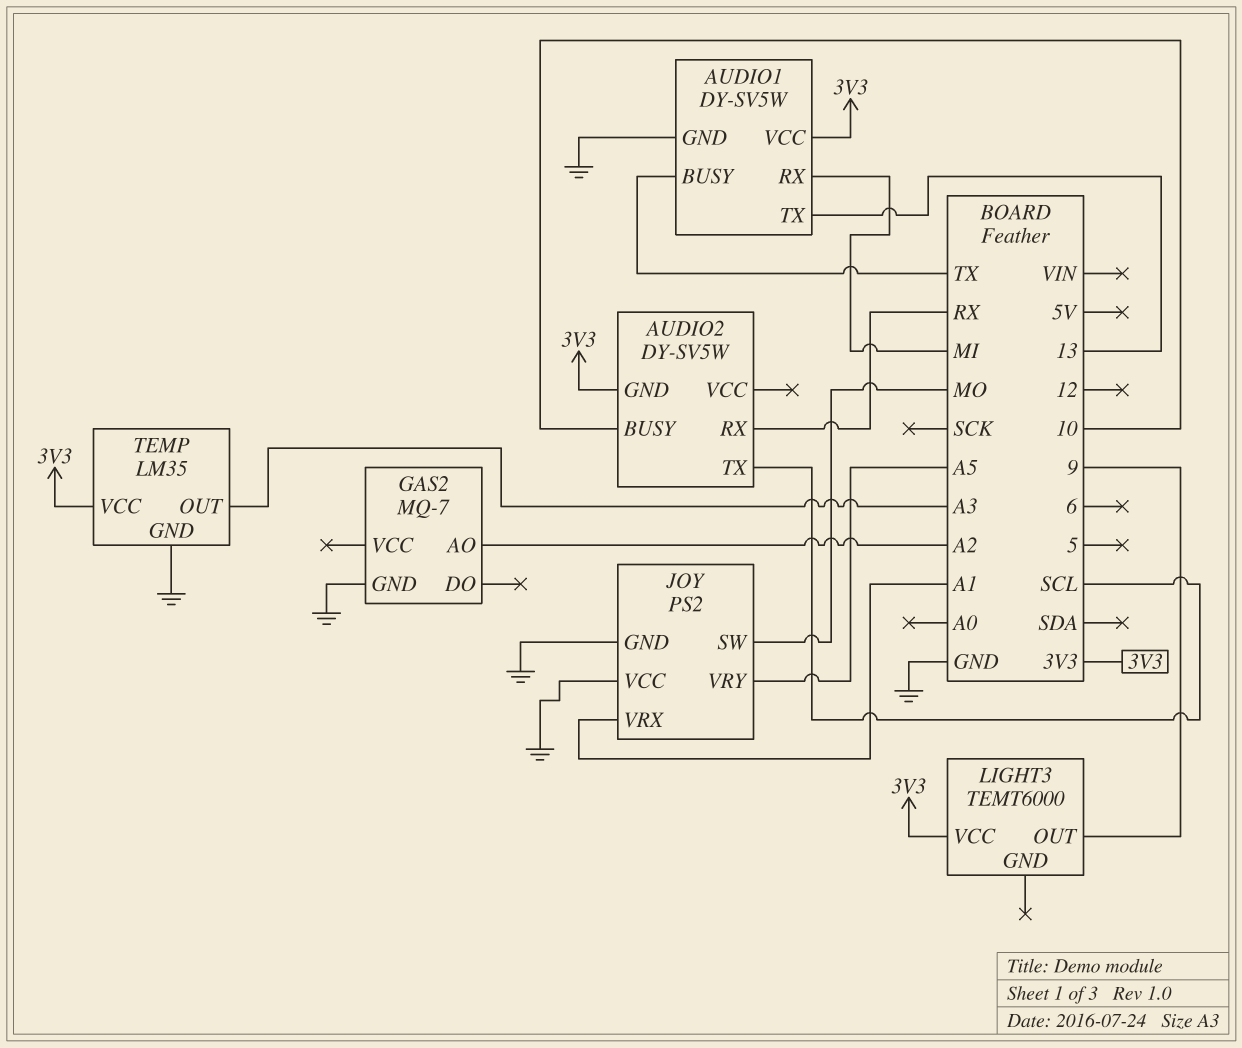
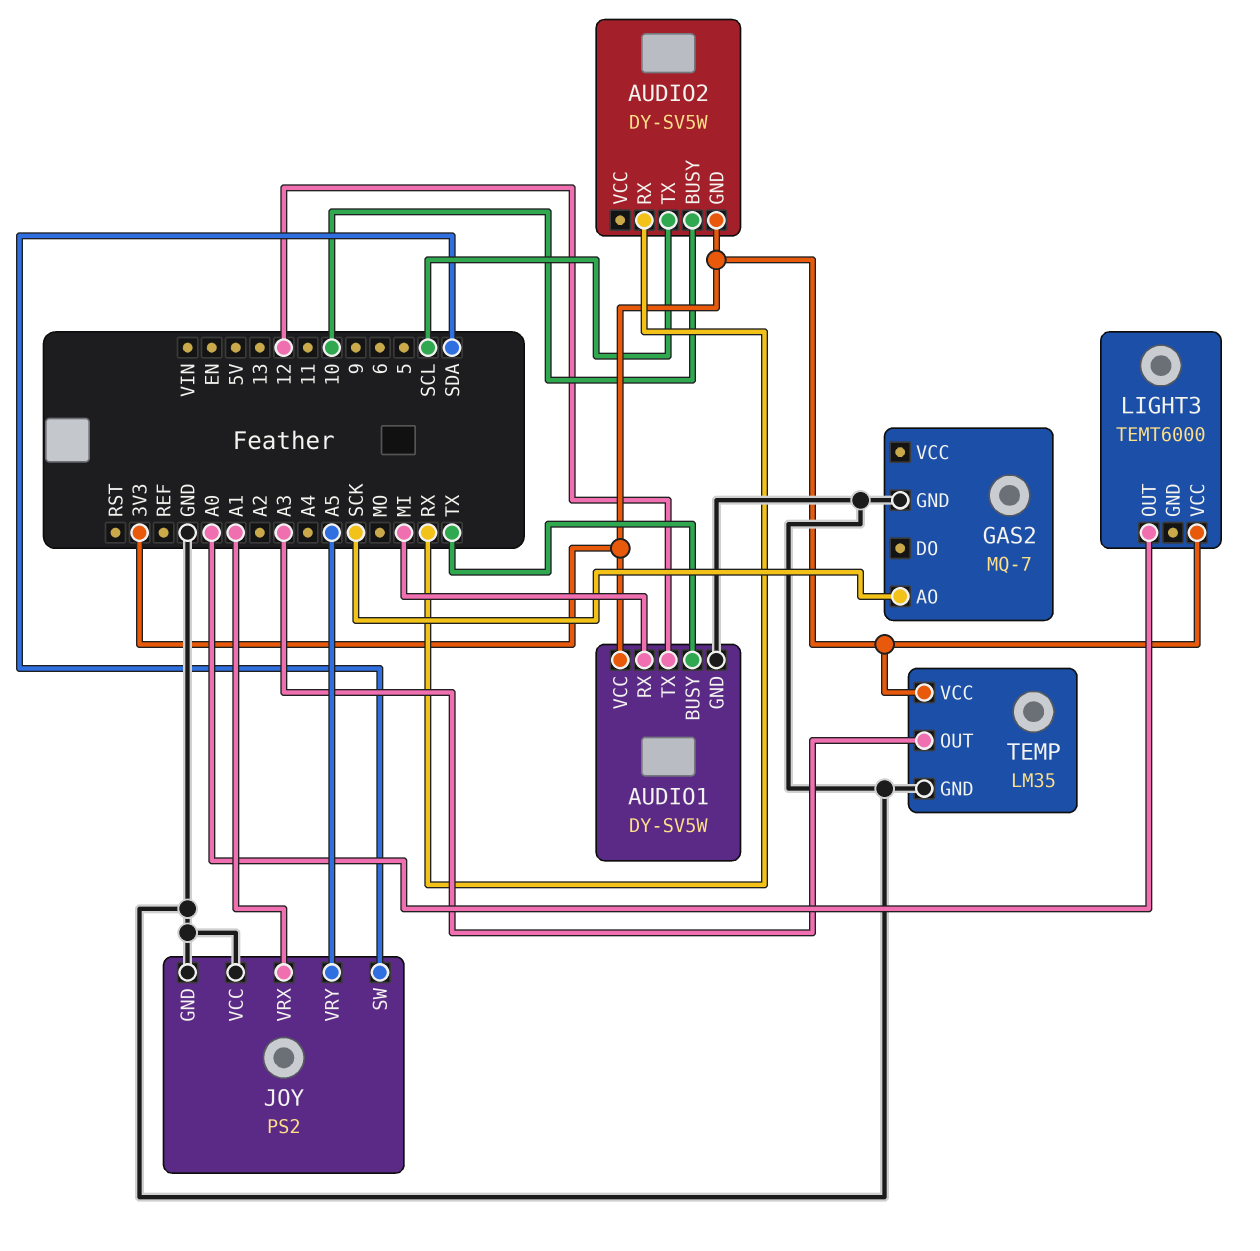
AUDIO1 pin TX: 13 -> 12
GAS2 pin AO: A2 -> SCK
JOY pin SW: MO -> SDA
LIGHT3 pin OUT: 9 -> A0

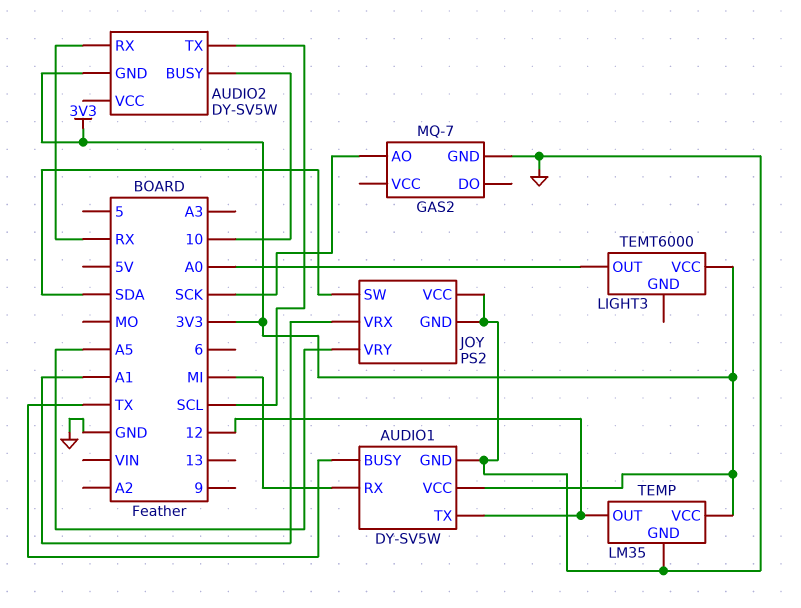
TEMP pin OUT: A3 -> 12

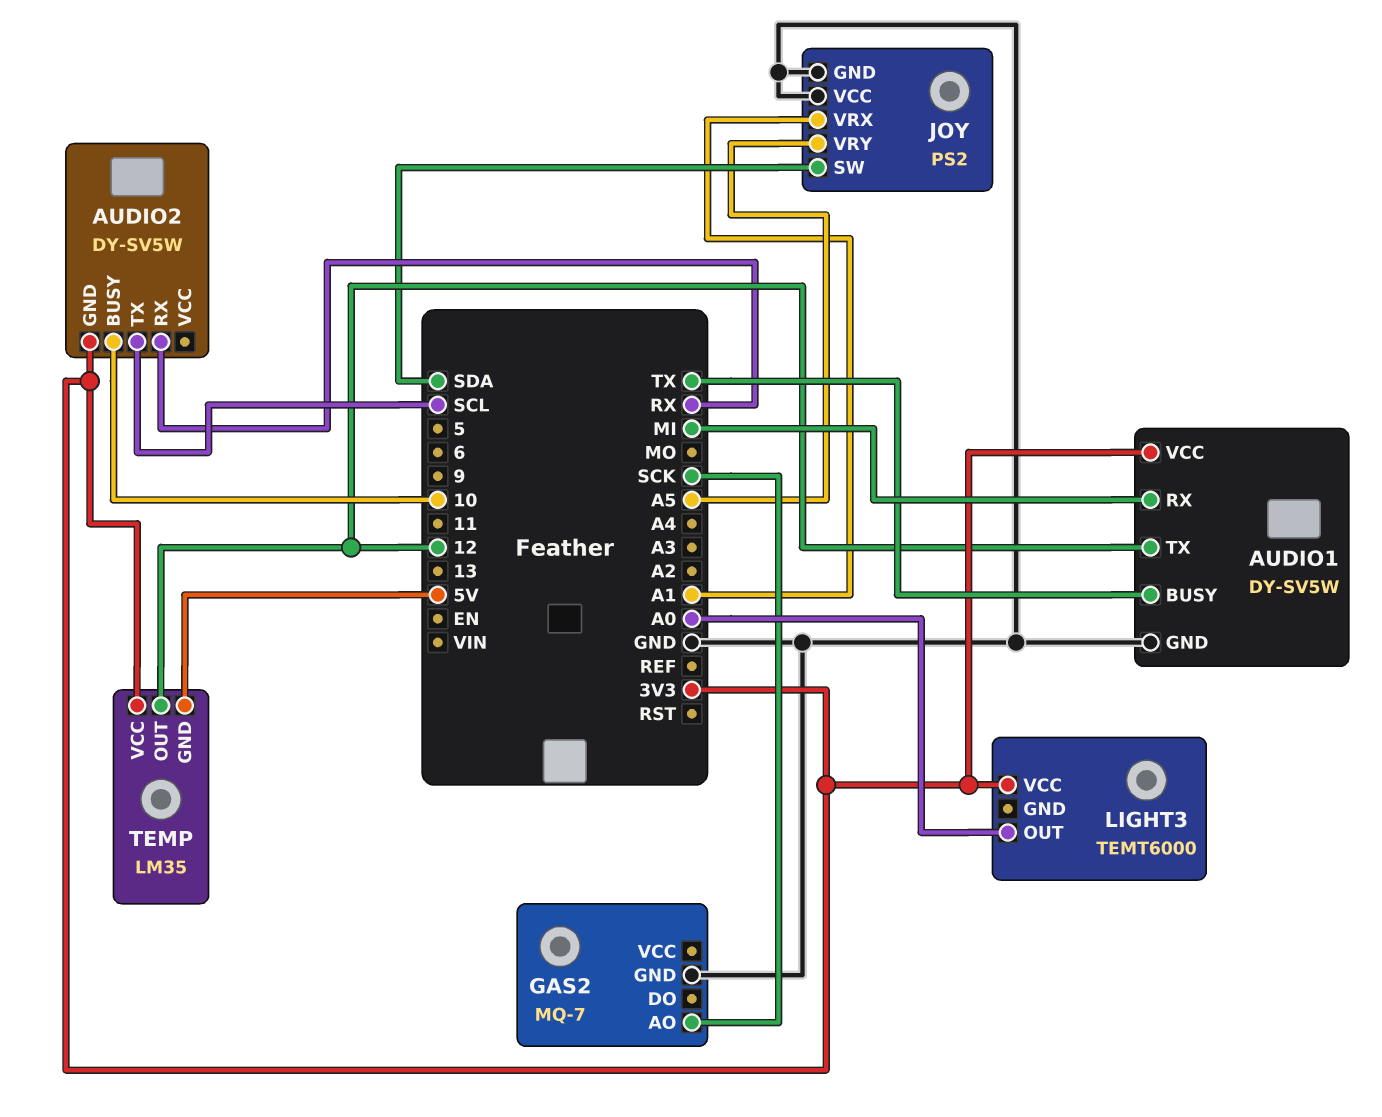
TEMP pin GND: GND -> 5V

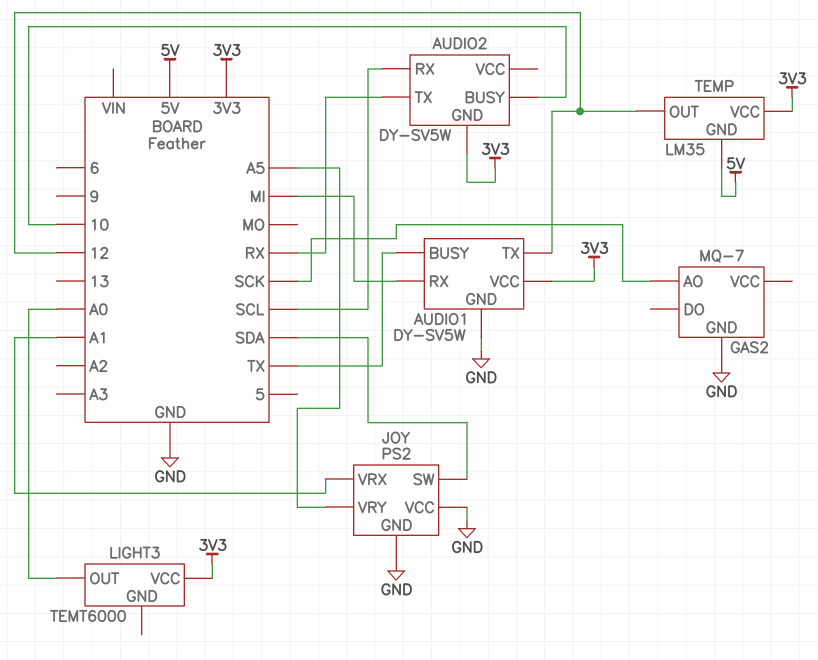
AUDIO2 pin RX: RX -> SCL
AUDIO2 pin TX: SCL -> RX

